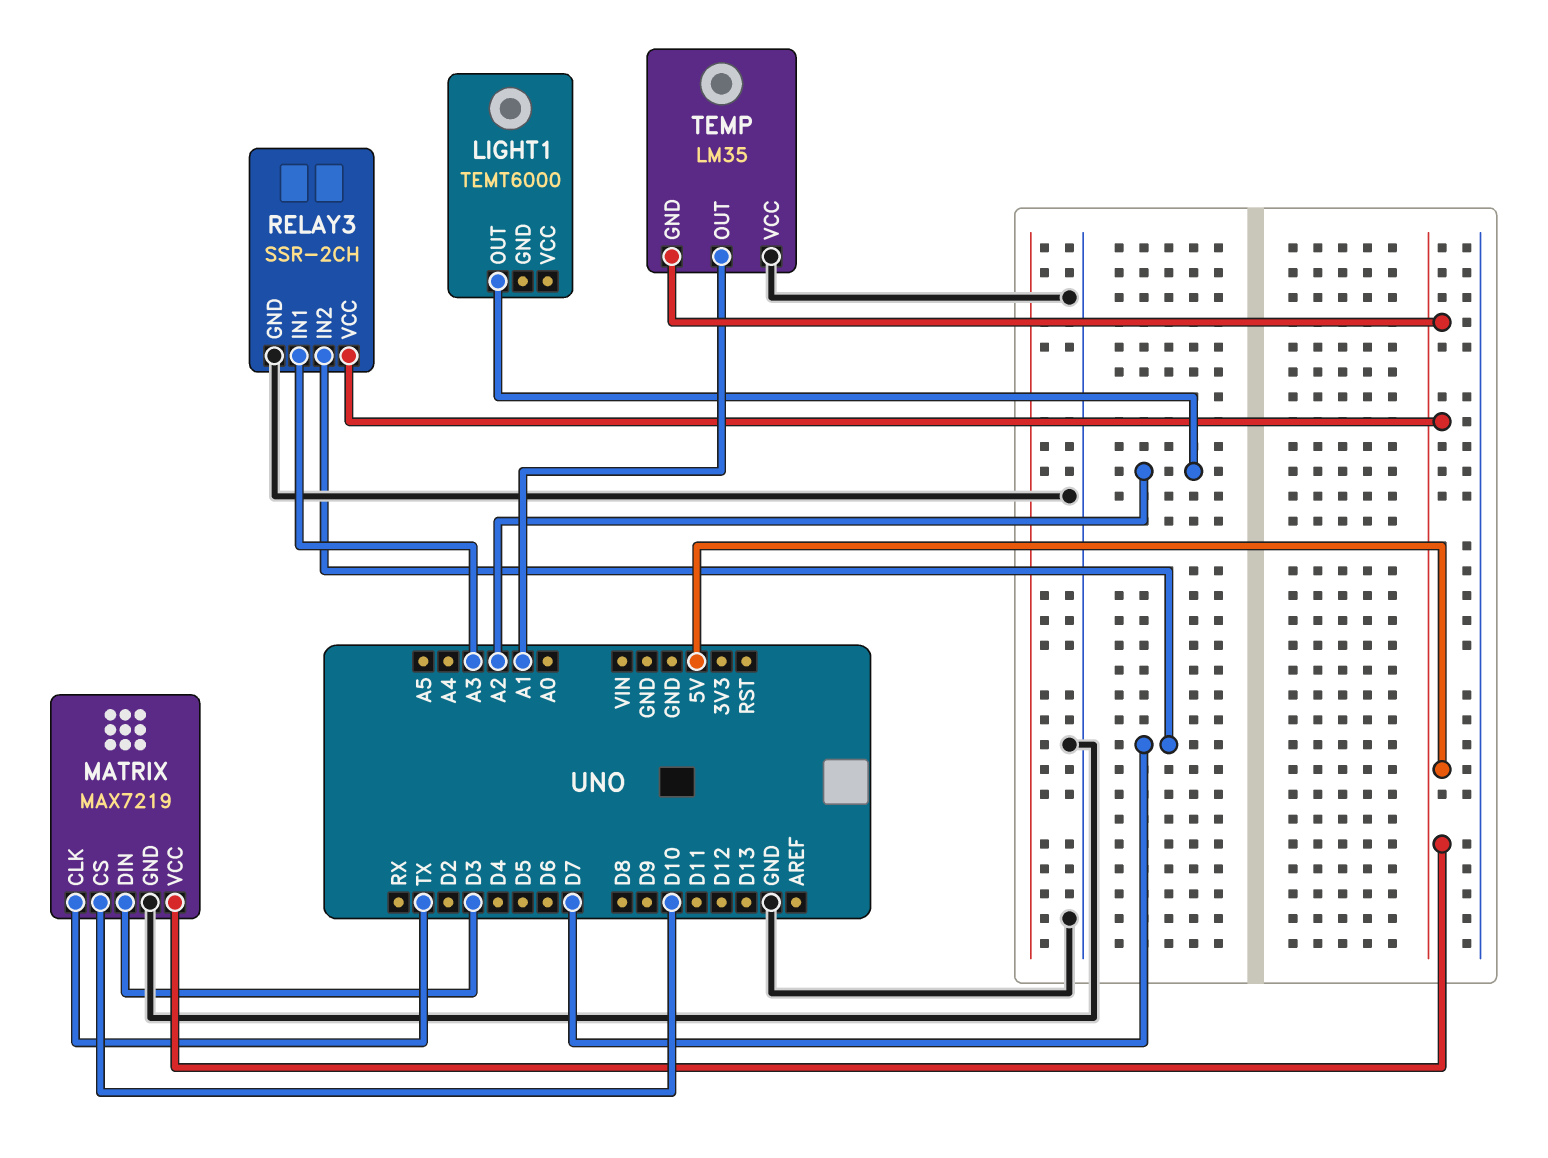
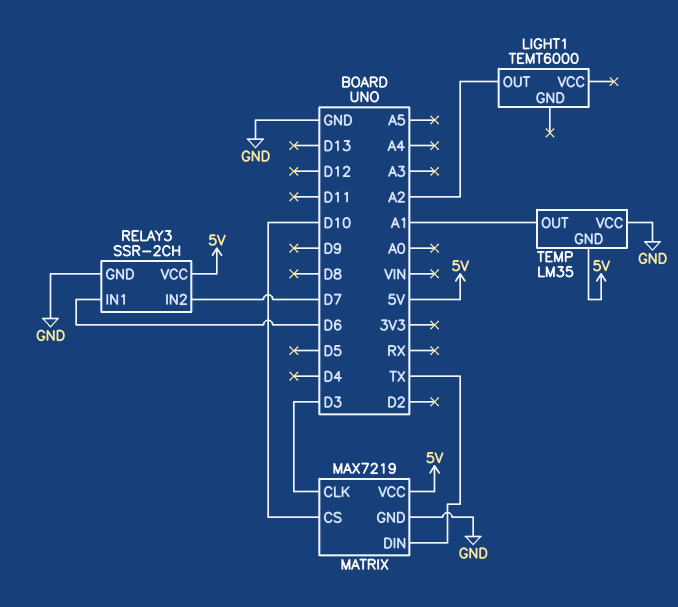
MATRIX pin CLK: TX -> D3
MATRIX pin DIN: D3 -> TX
RELAY3 pin IN1: A3 -> D6

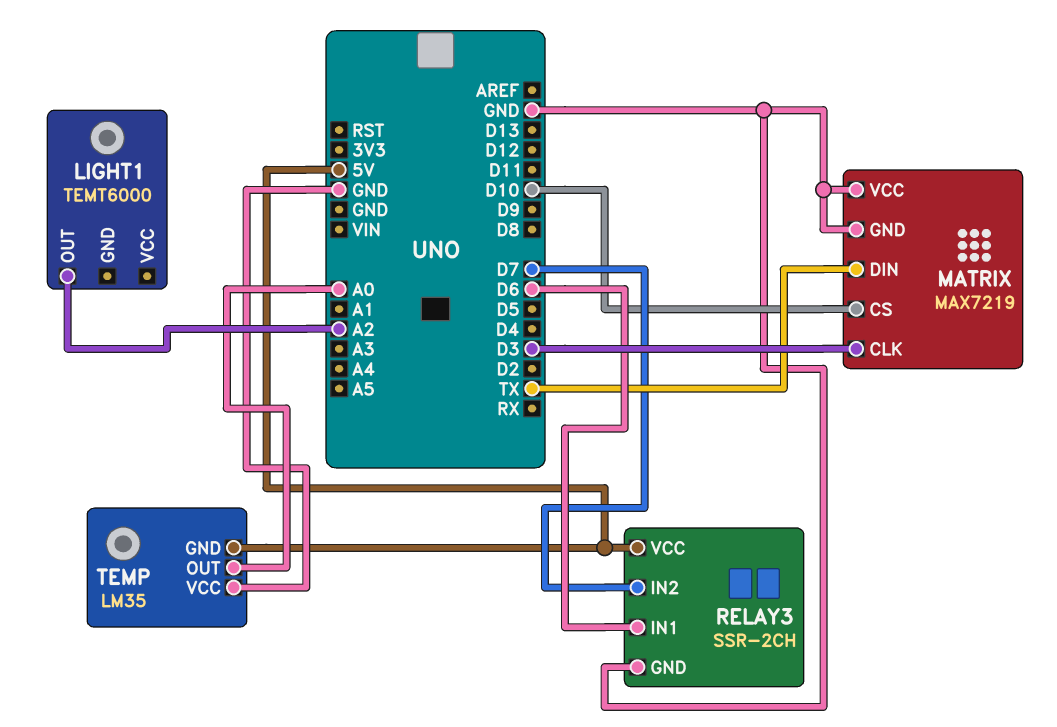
MATRIX pin VCC: 5V -> GND
TEMP pin OUT: A1 -> A0

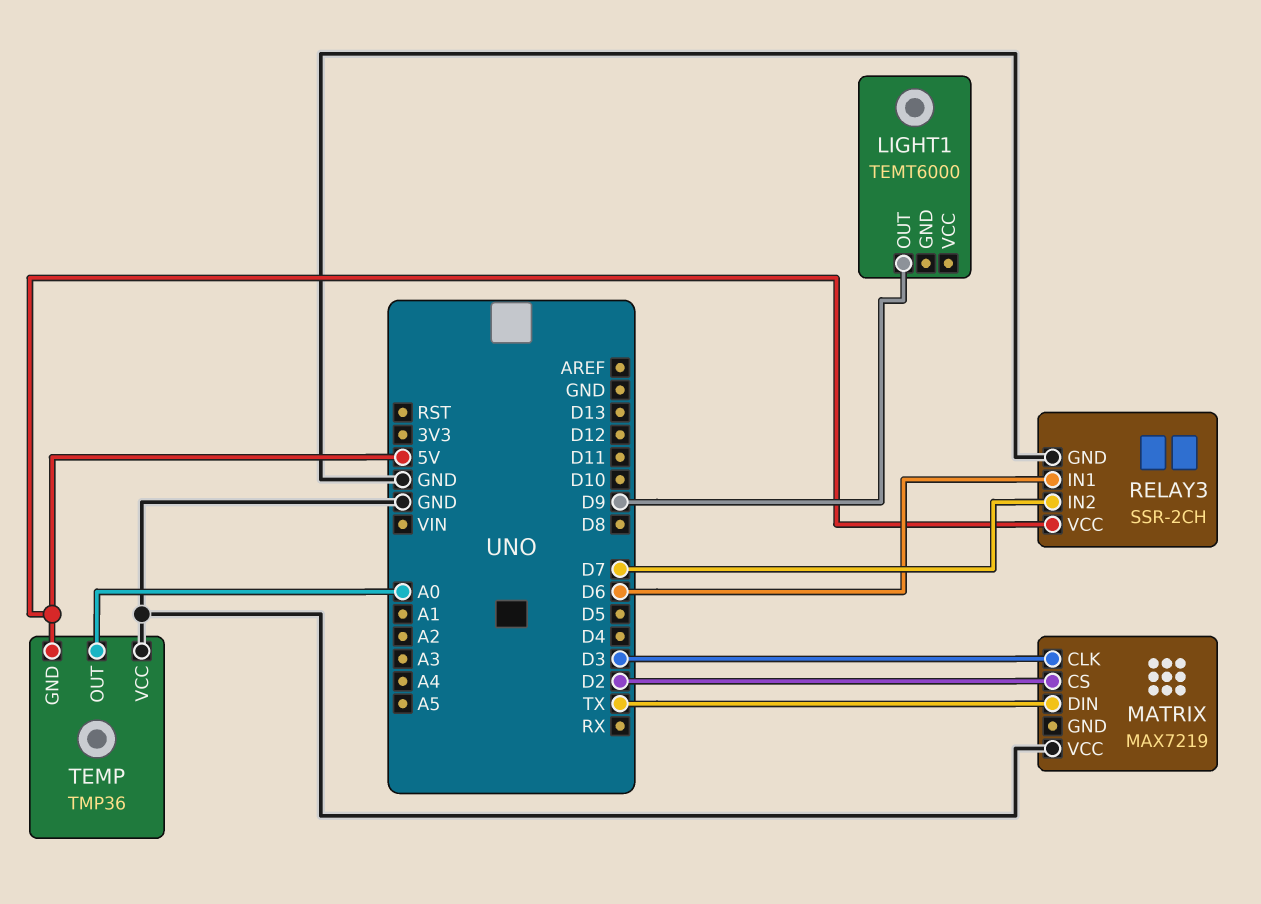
LIGHT1 pin OUT: A2 -> D9
MATRIX pin CS: D10 -> D2
MATRIX pin GND: GND -> none
TEMP: LM35 -> TMP36

